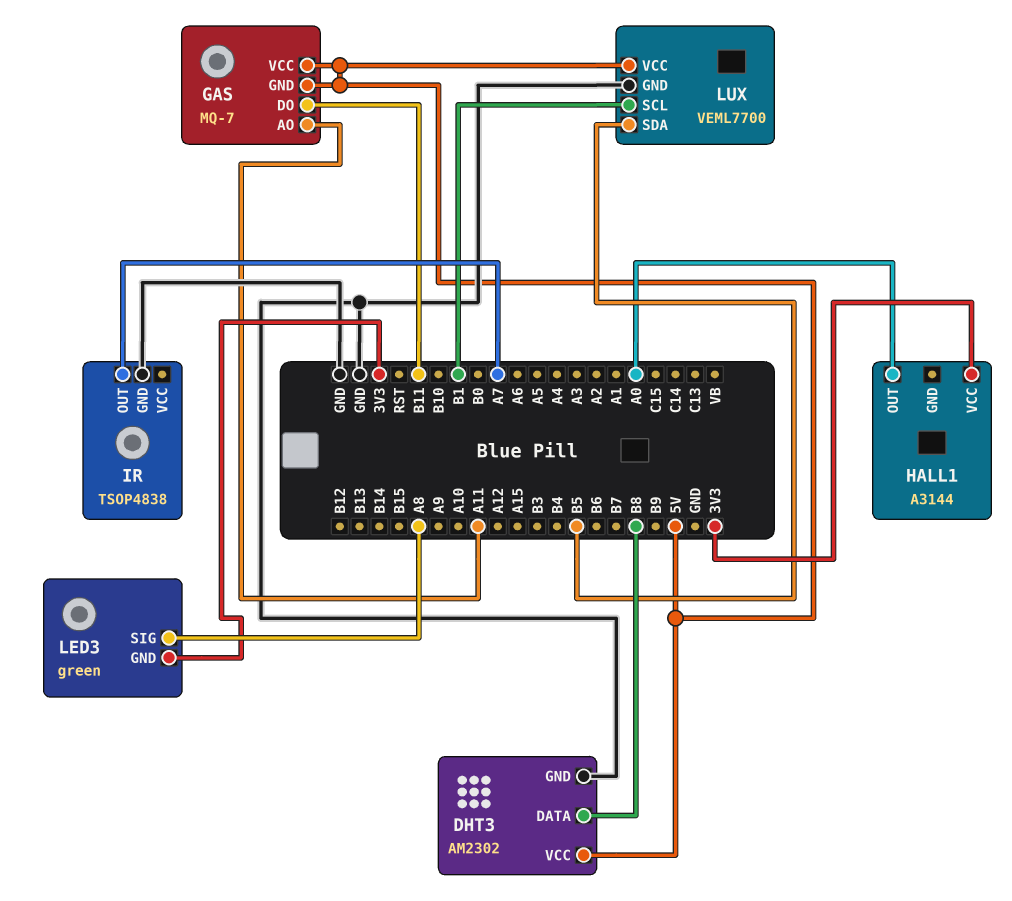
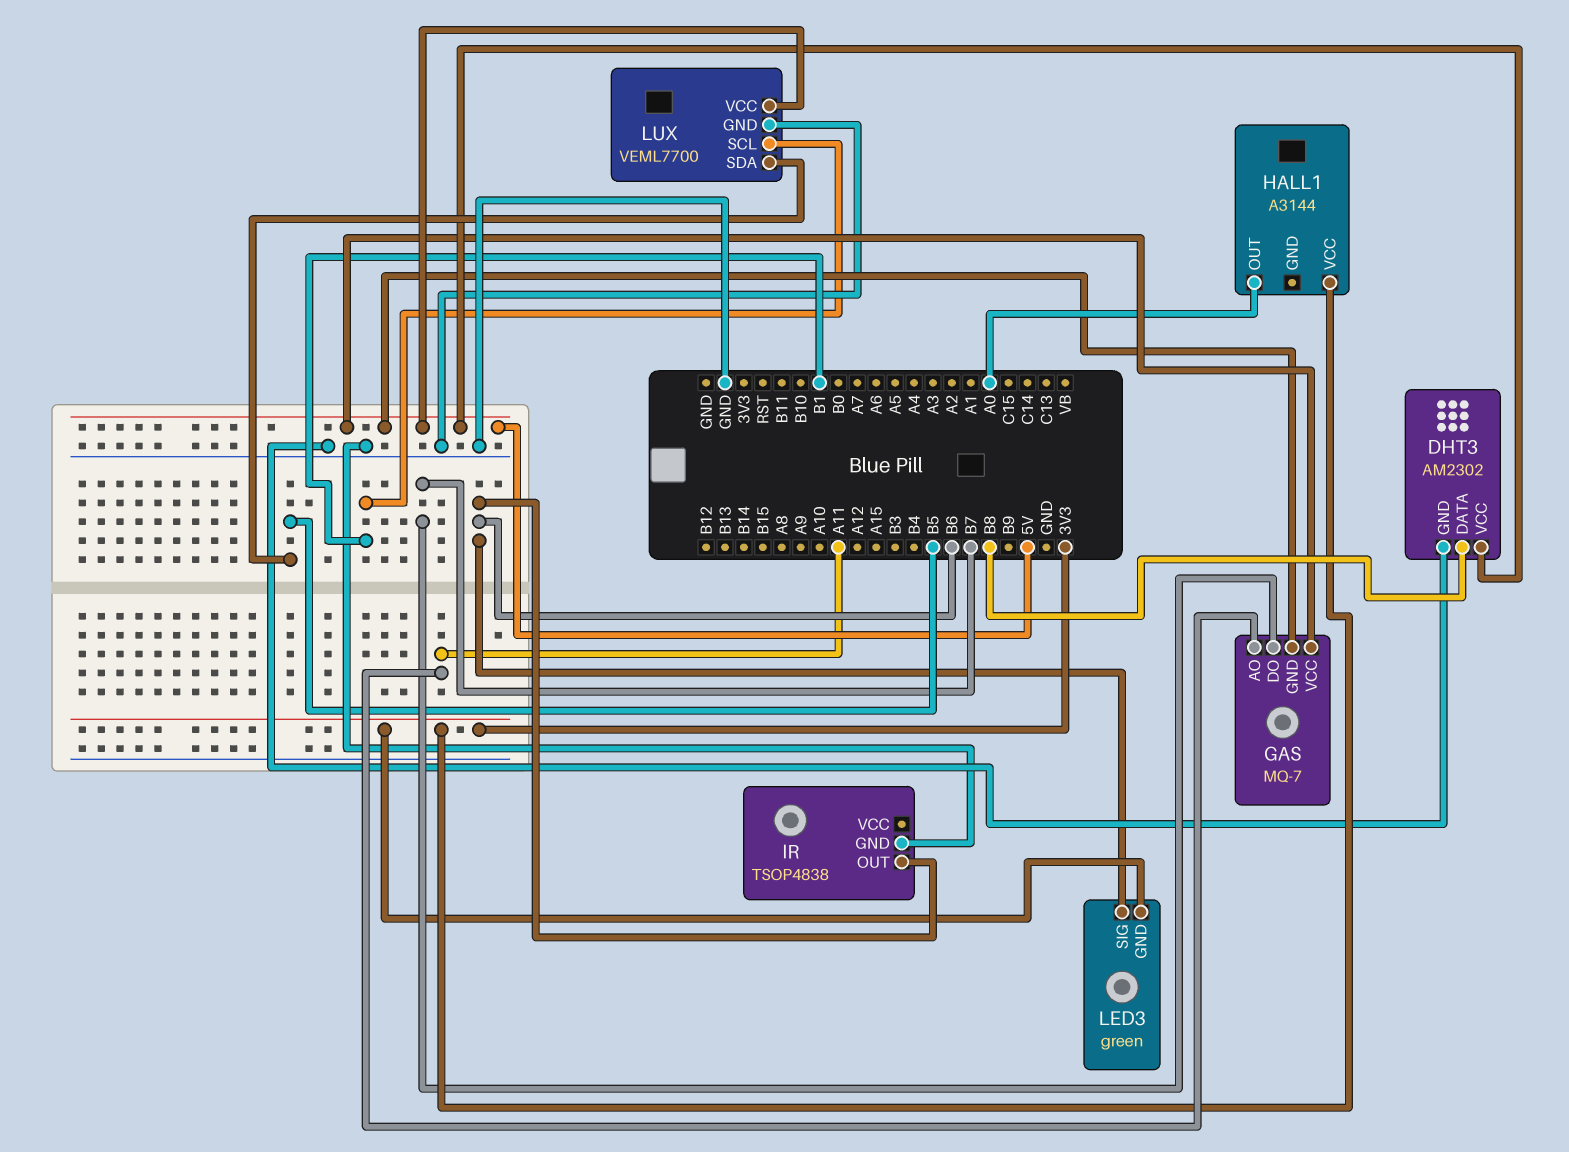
GAS pin DO: B11 -> B7
IR pin OUT: A7 -> B6
LED3 pin SIG: A8 -> B6

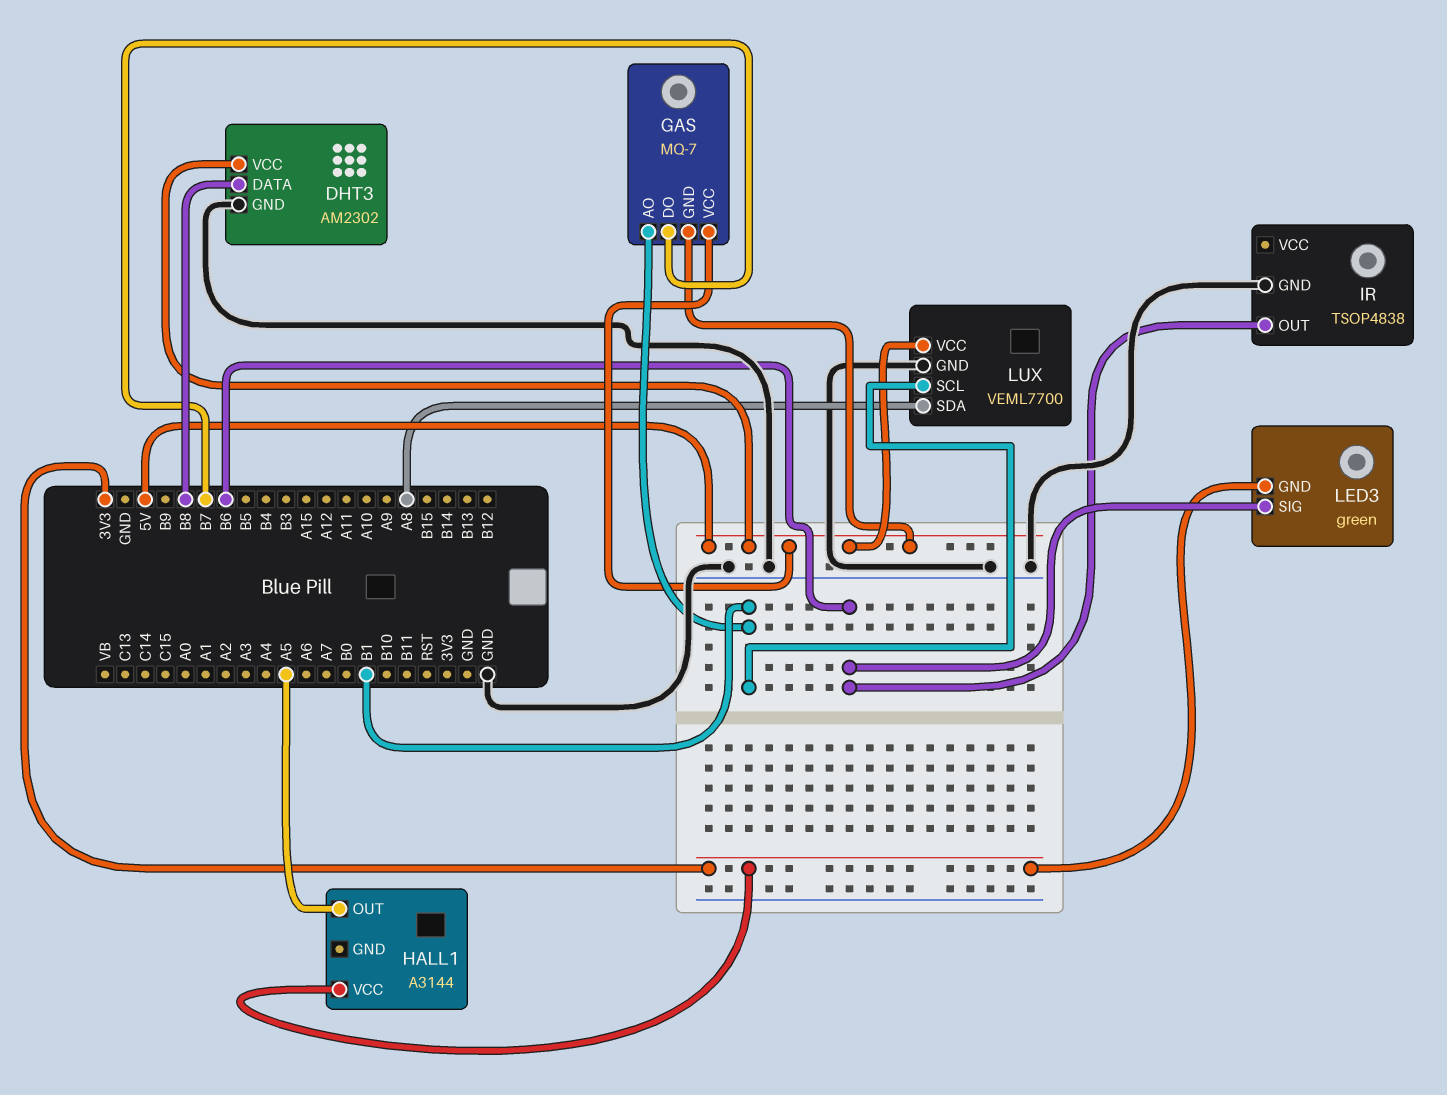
GAS pin AO: A11 -> B1
HALL1 pin OUT: A0 -> A5
LUX pin SDA: B5 -> A8

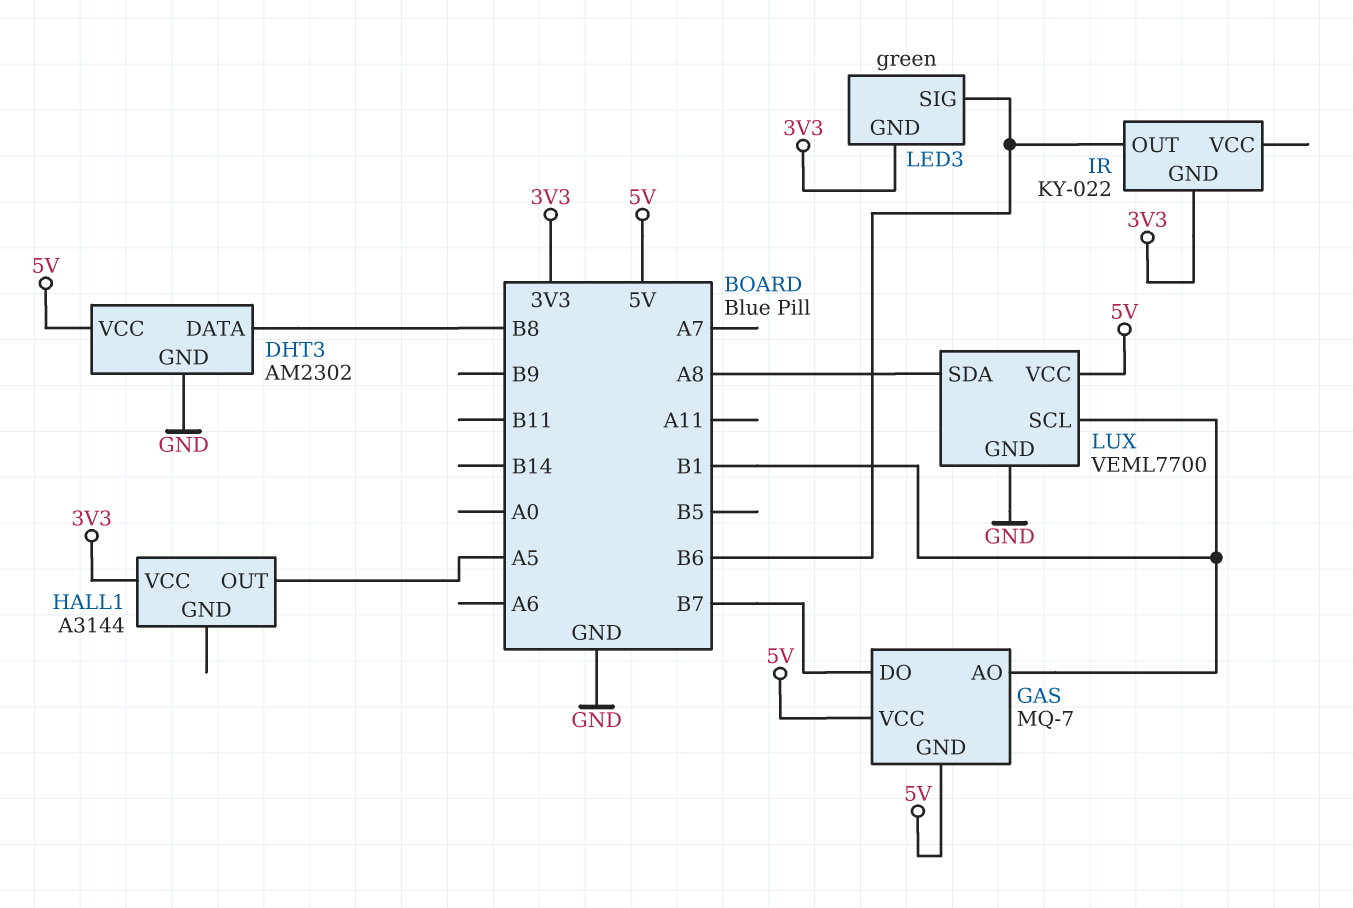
IR: TSOP4838 -> KY-022
IR pin GND: GND -> 3V3

